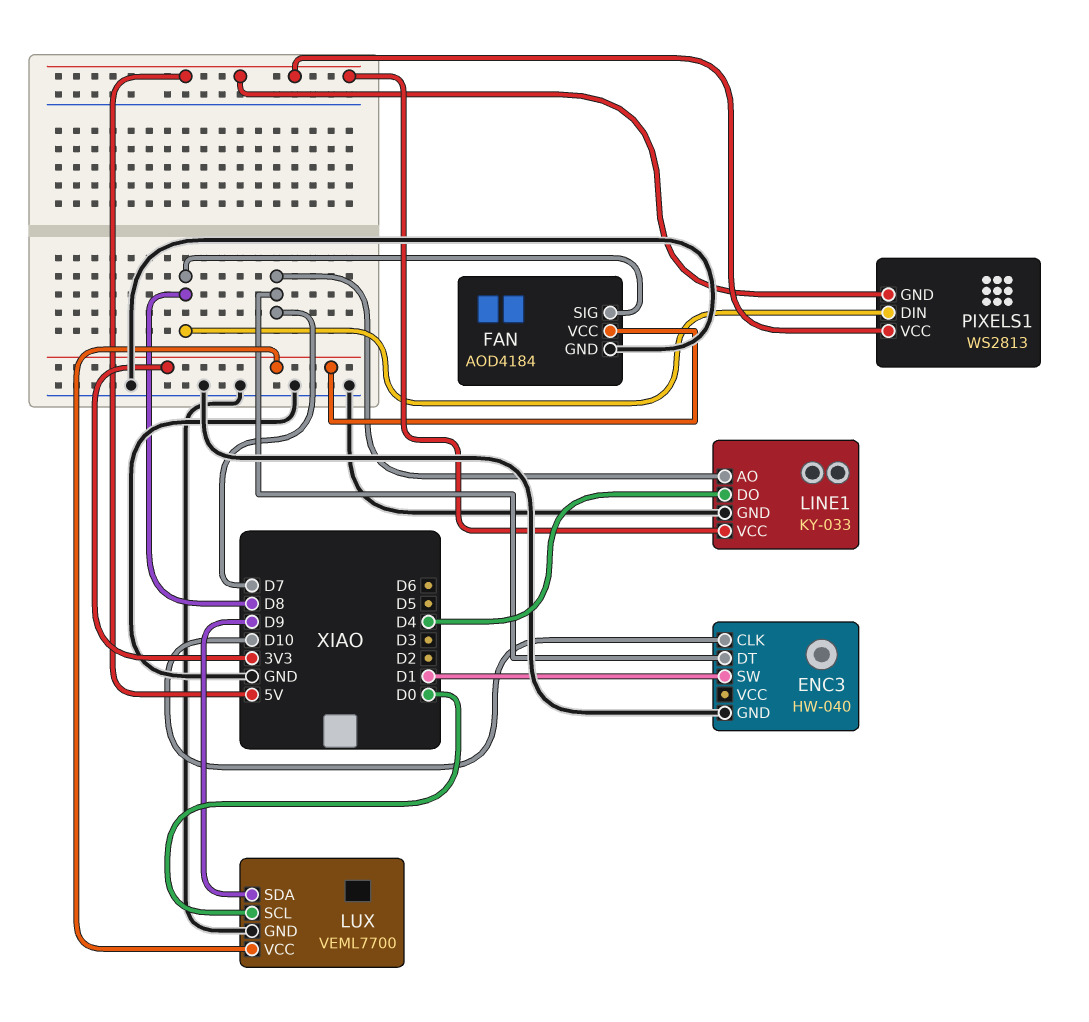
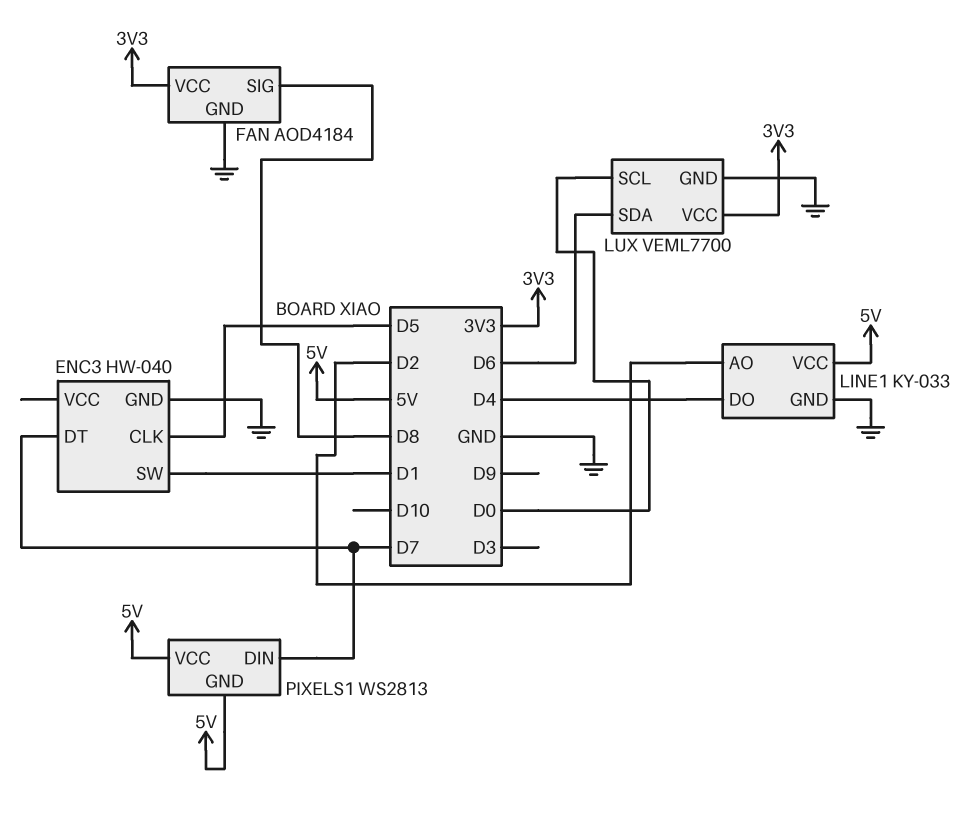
ENC3 pin CLK: D10 -> D5
LINE1 pin AO: D7 -> D2
LUX pin SDA: D9 -> D6
PIXELS1 pin DIN: D8 -> D7

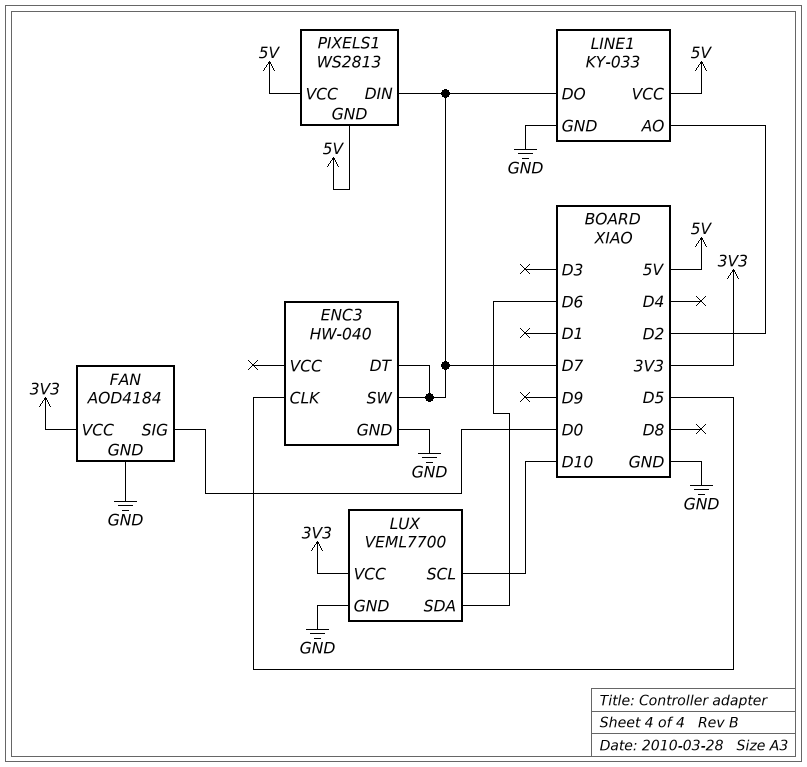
ENC3 pin SW: D1 -> D7
FAN pin SIG: D8 -> D0
LINE1 pin DO: D4 -> D7
LUX pin SCL: D0 -> D10

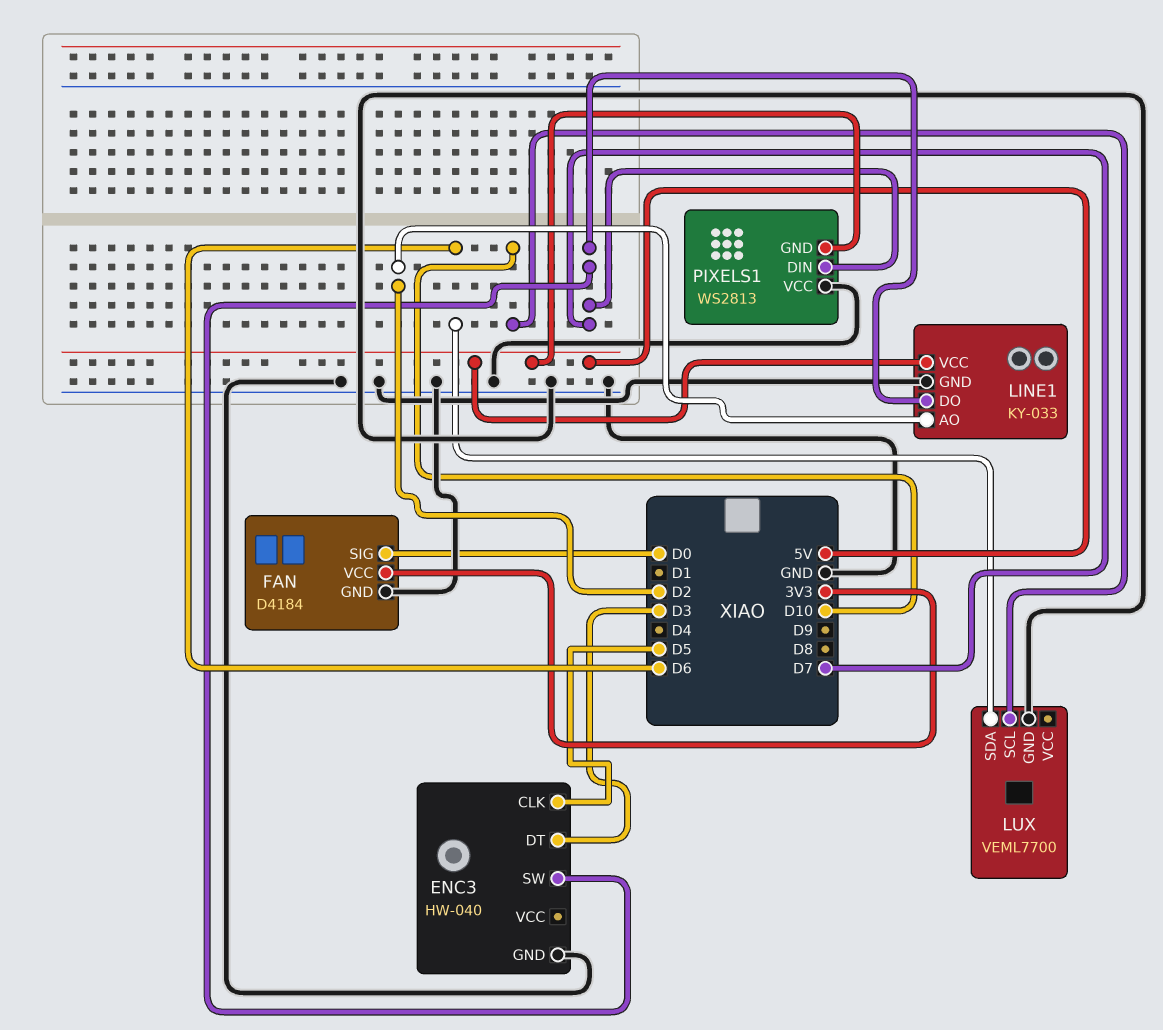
ENC3 pin DT: D7 -> D3
FAN: AOD4184 -> D4184
LUX pin VCC: 3V3 -> none
PIXELS1 pin VCC: 5V -> GND

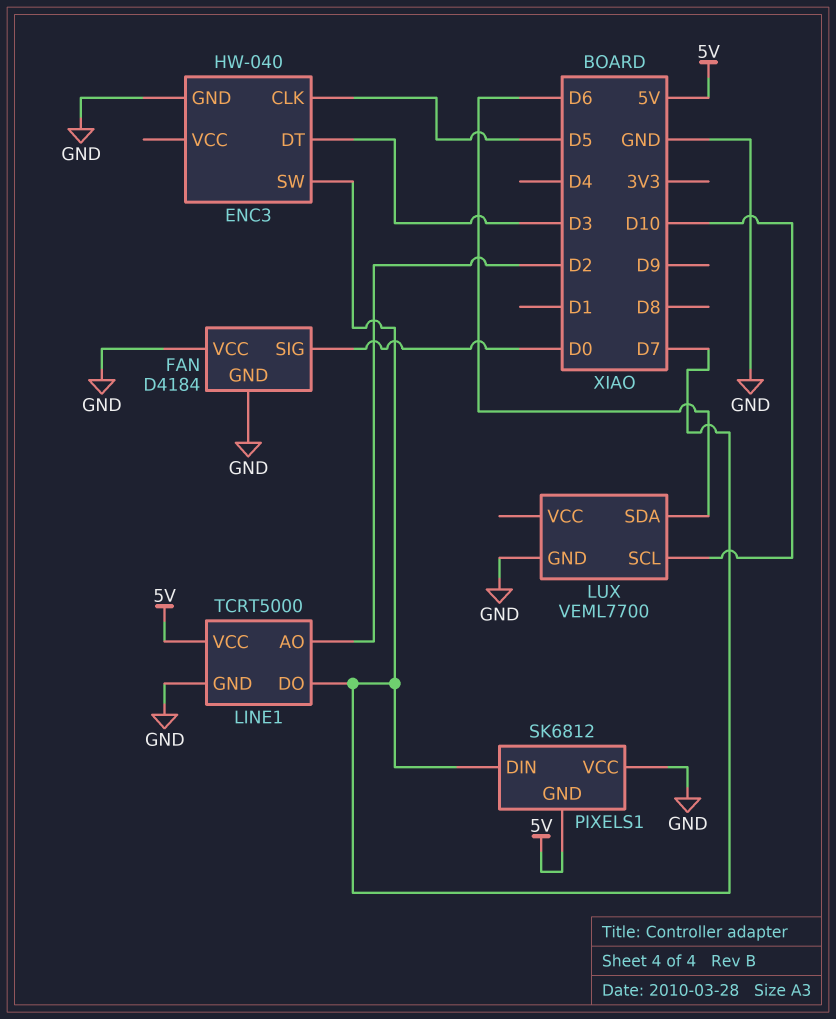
FAN pin VCC: 3V3 -> GND
LINE1: KY-033 -> TCRT5000
PIXELS1: WS2813 -> SK6812

